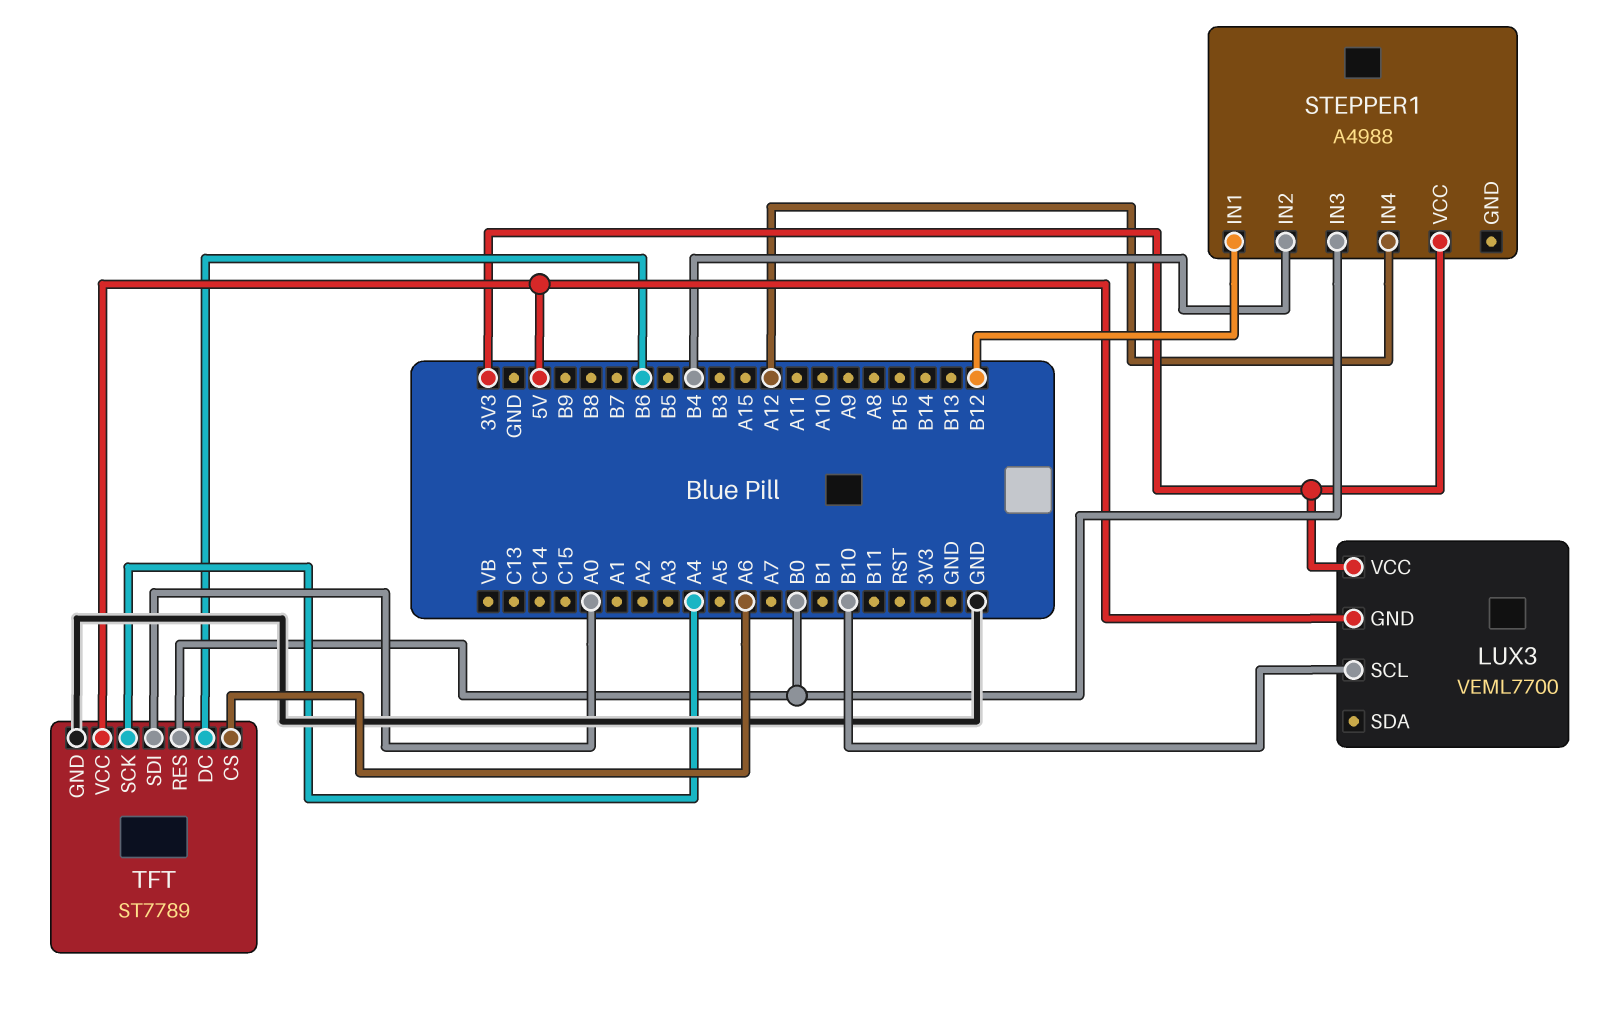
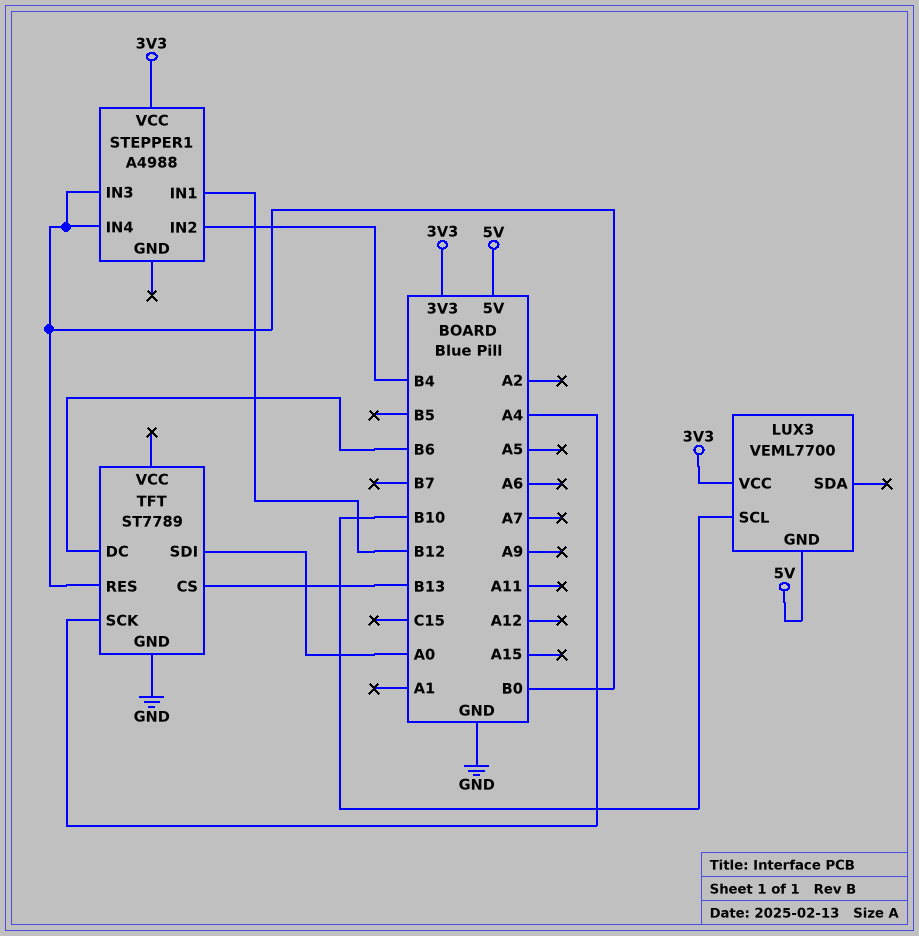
STEPPER1 pin IN4: A12 -> B0
TFT pin CS: A6 -> B13
TFT pin VCC: 5V -> none

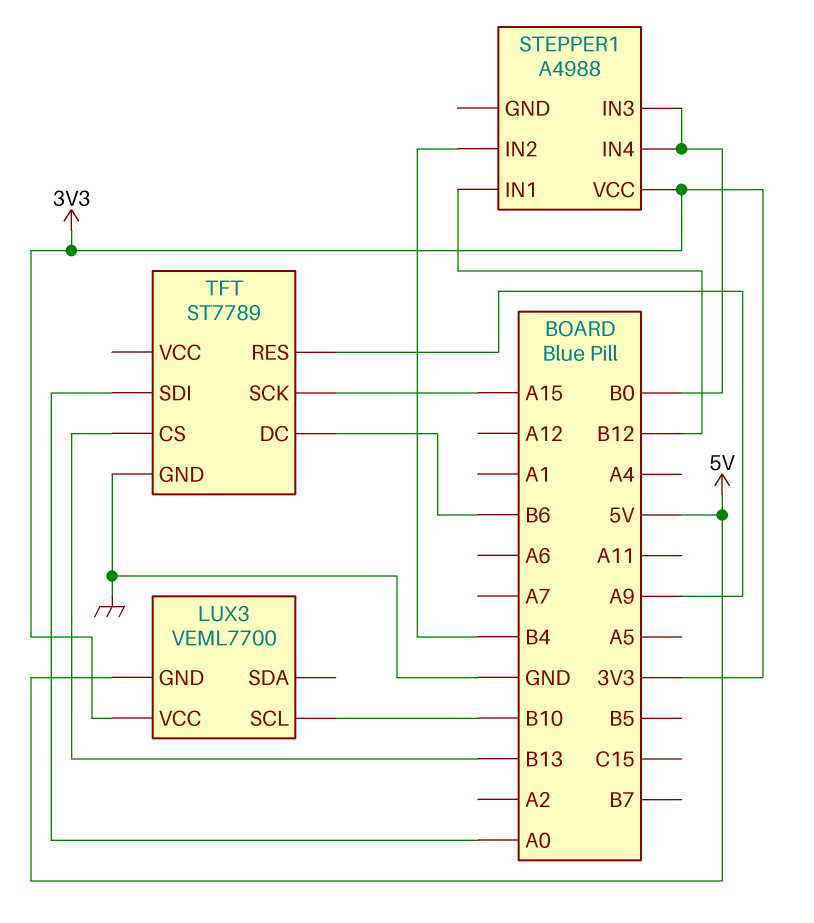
TFT pin RES: B0 -> A9
TFT pin SCK: A4 -> A15

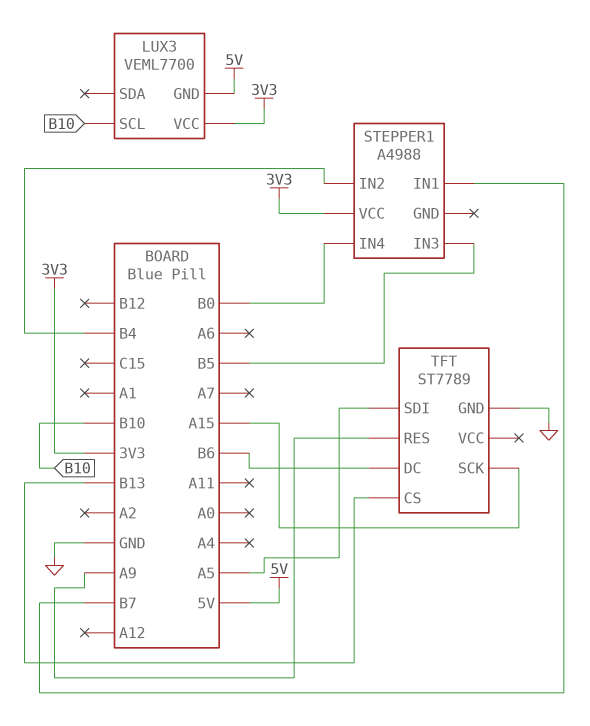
STEPPER1 pin IN1: B12 -> B7
STEPPER1 pin IN3: B0 -> B5
TFT pin SDI: A0 -> A5

